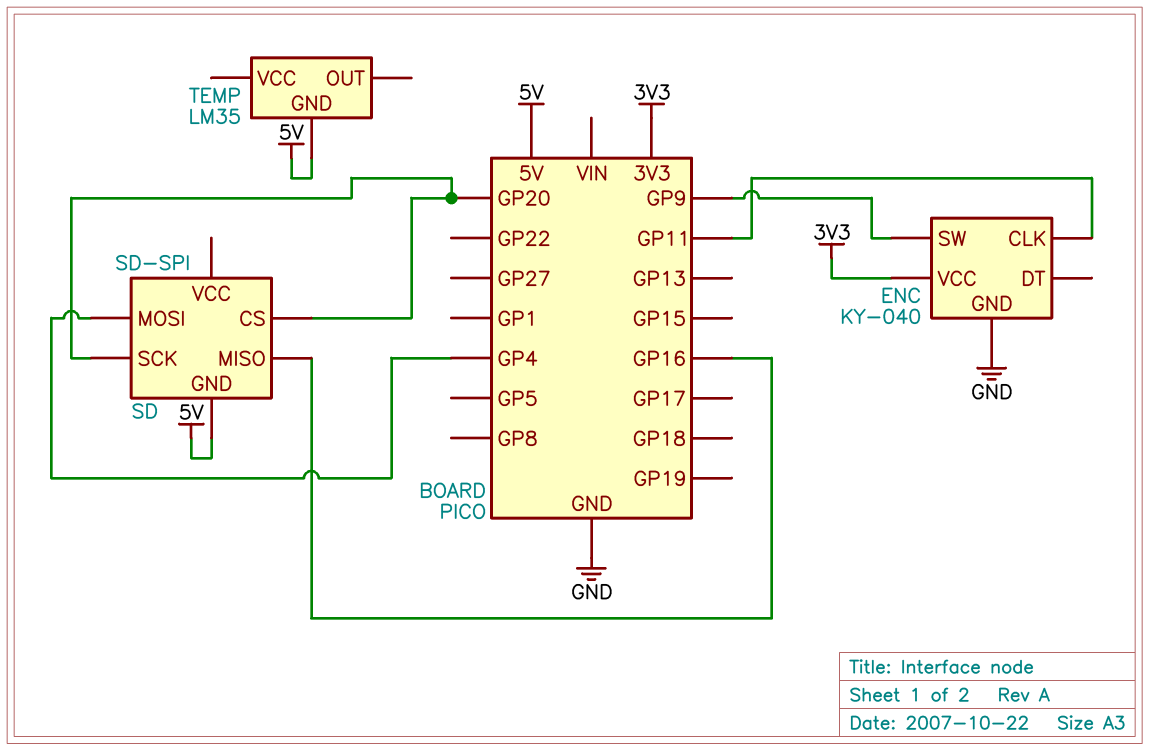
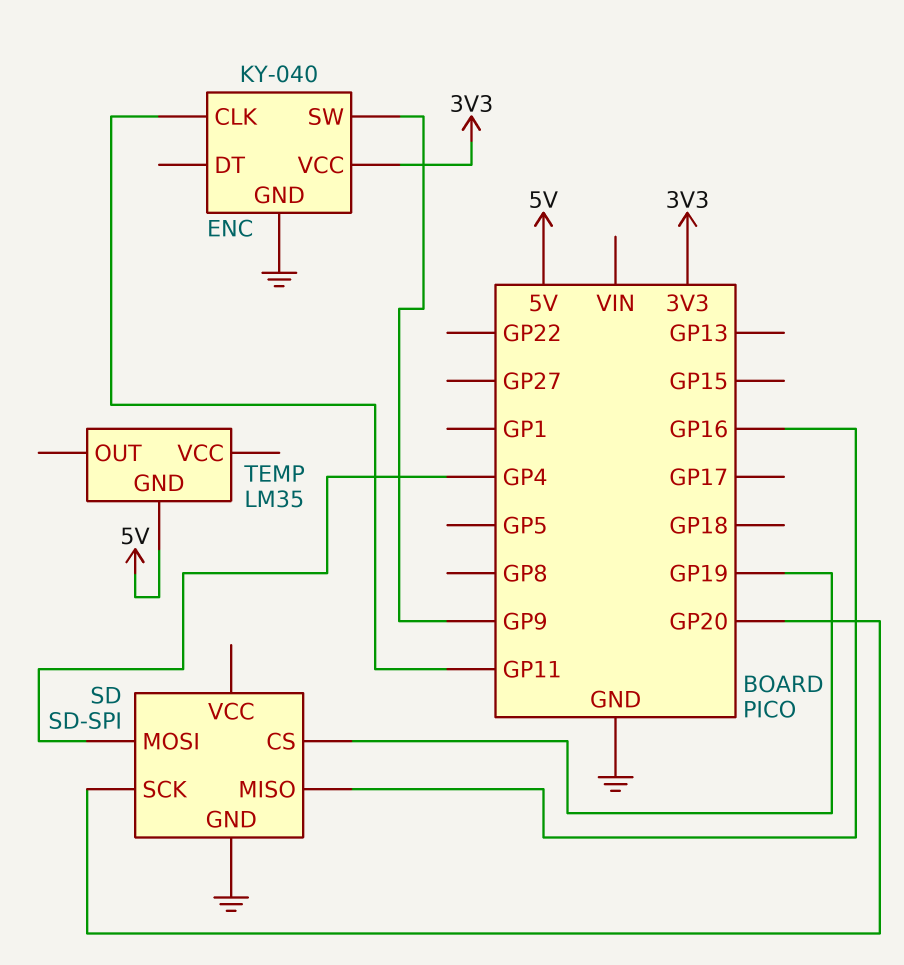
SD pin CS: GP20 -> GP19
SD pin GND: 5V -> GND

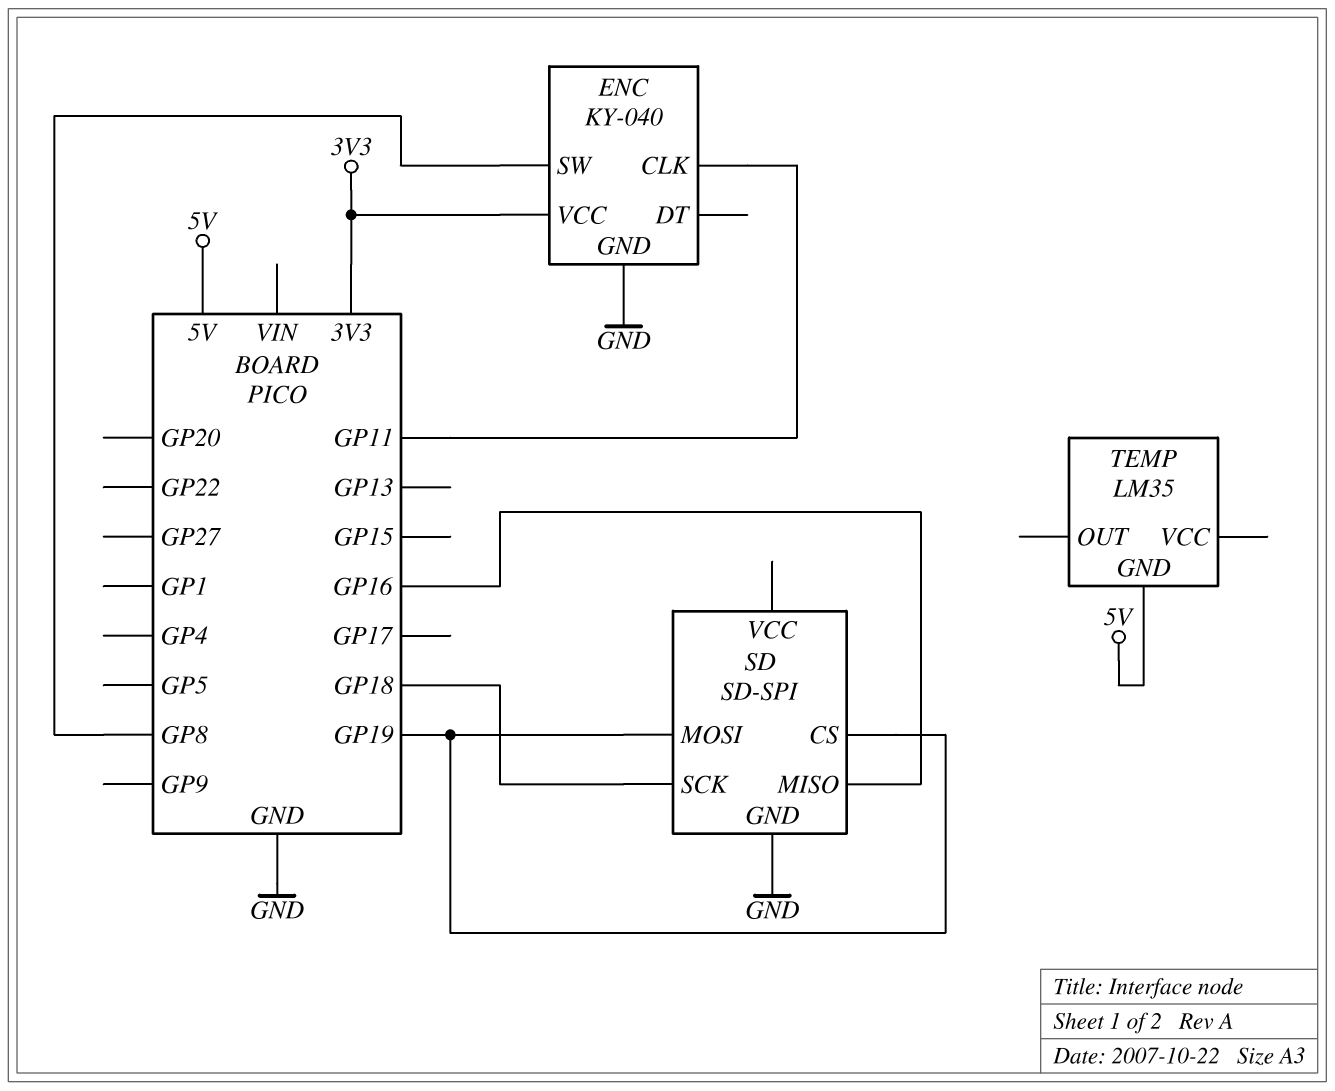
ENC pin SW: GP9 -> GP8
SD pin MOSI: GP4 -> GP19
SD pin SCK: GP20 -> GP18

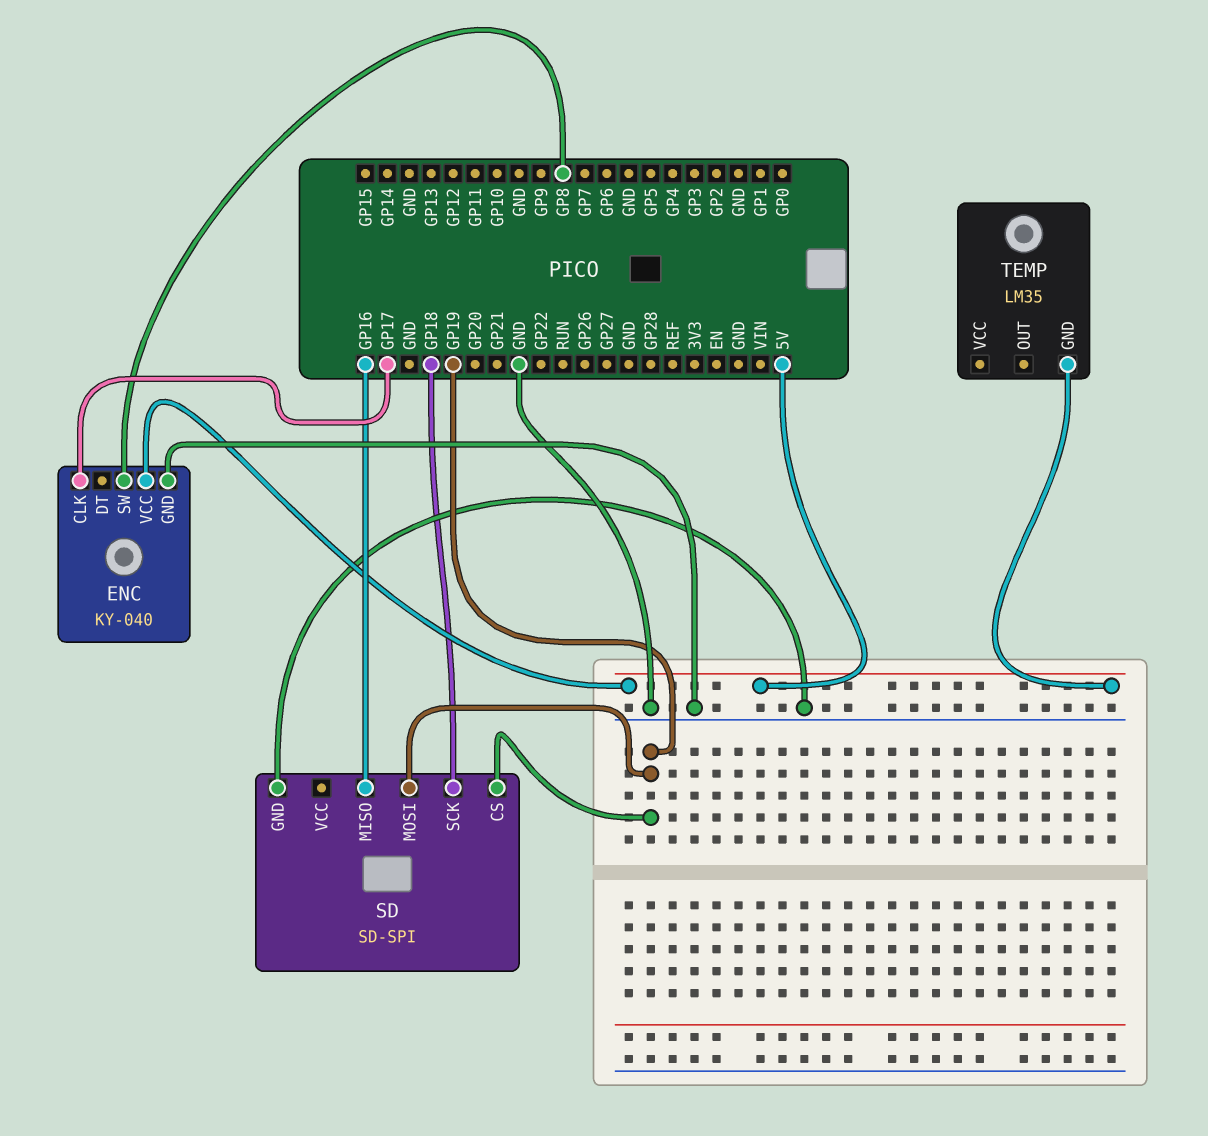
ENC pin CLK: GP11 -> GP17
ENC pin VCC: 3V3 -> 5V

